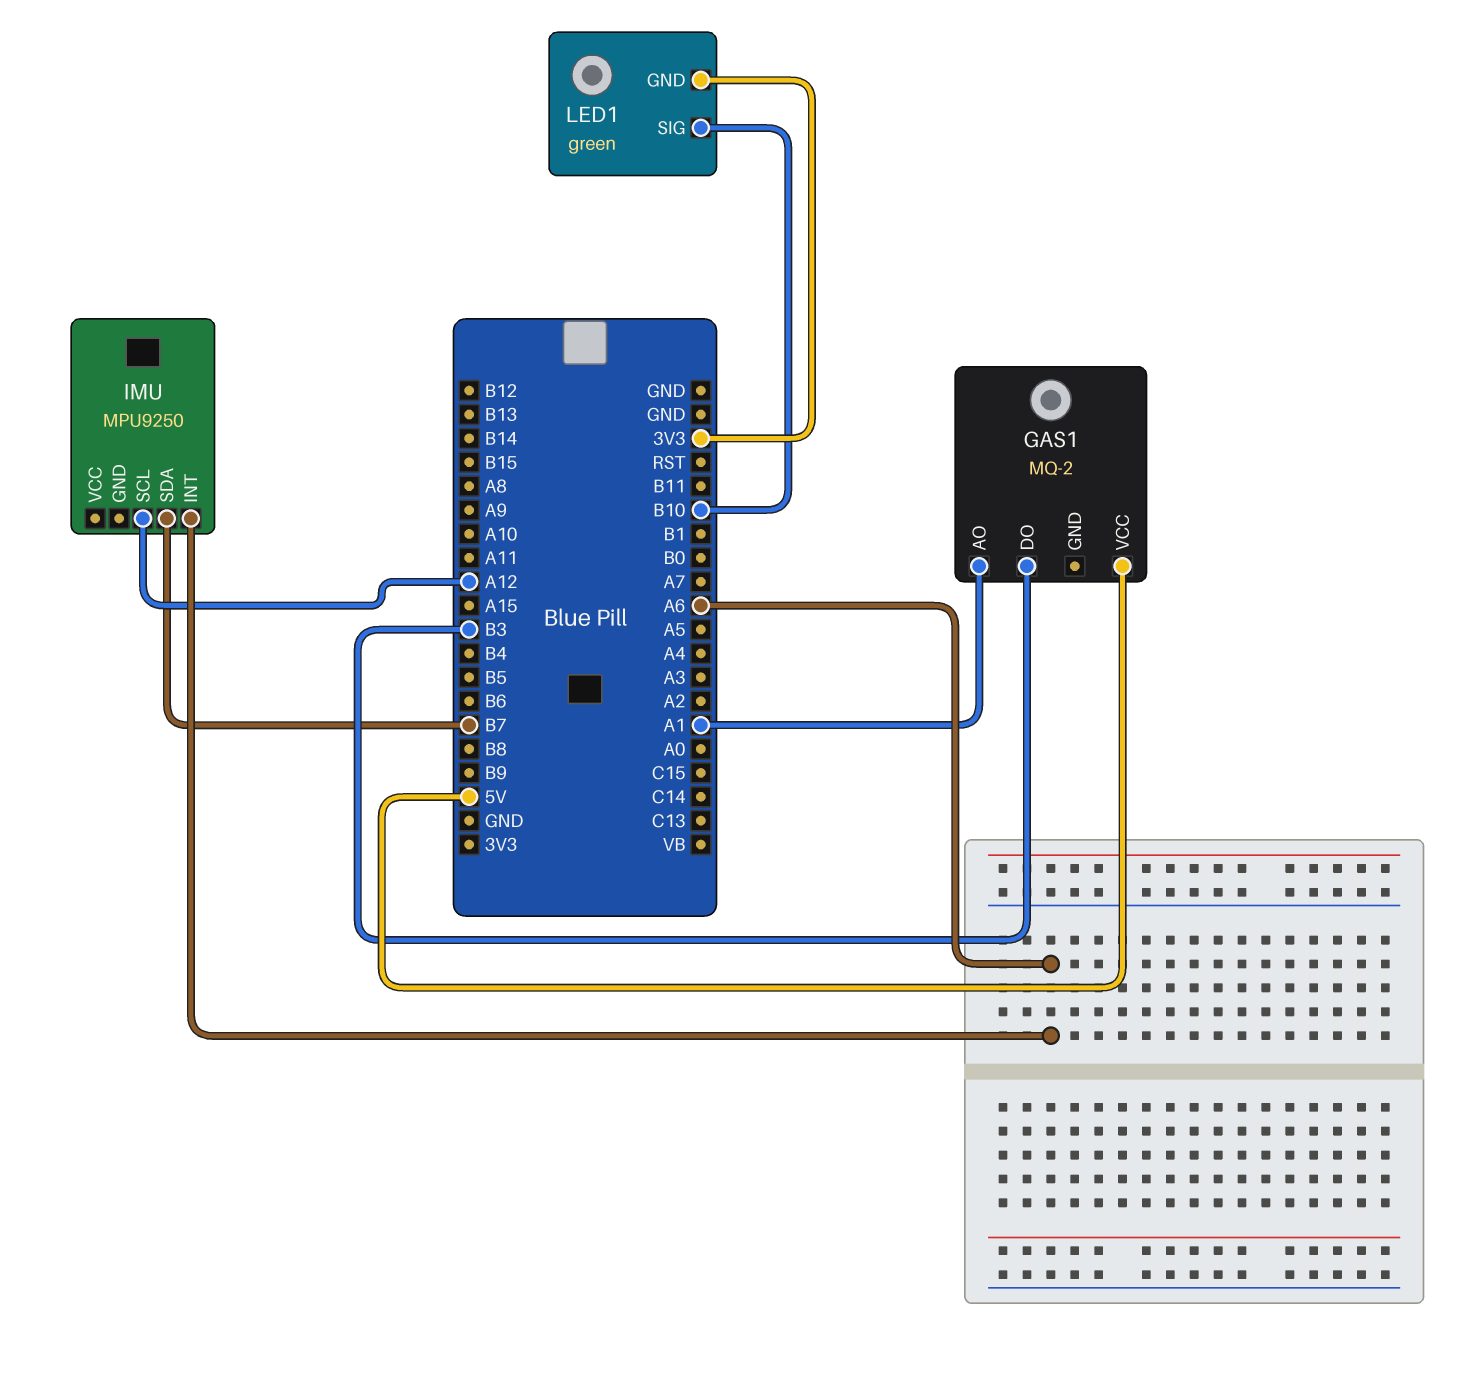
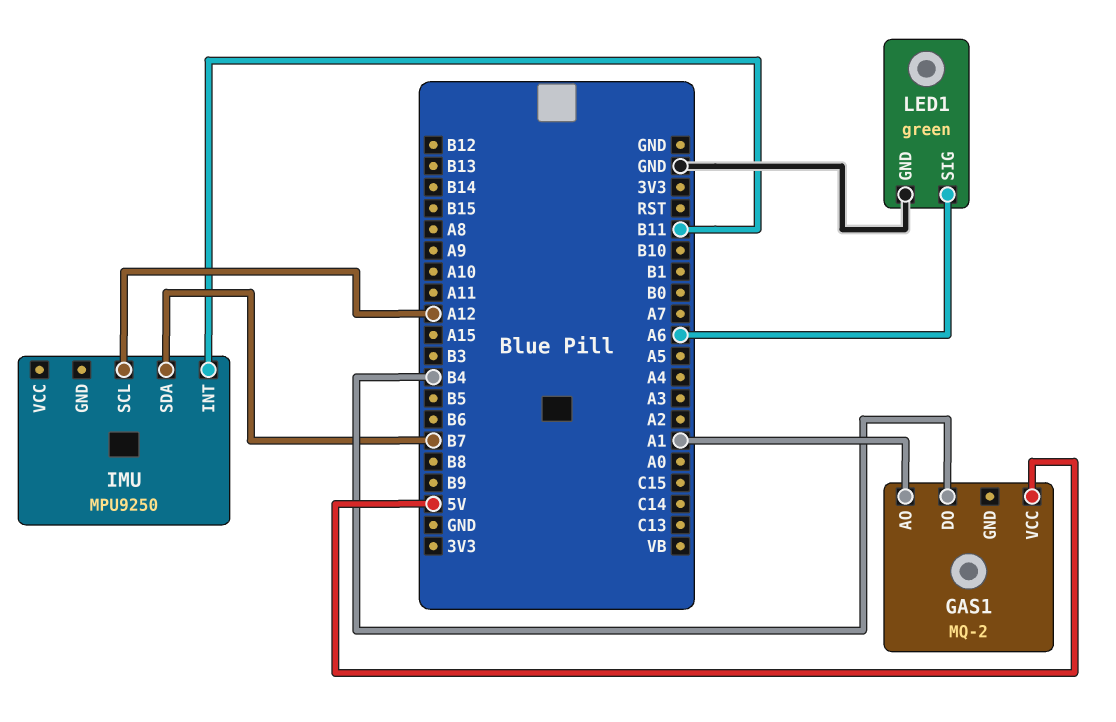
GAS1 pin DO: B3 -> B4
IMU pin INT: A6 -> B11
LED1 pin GND: 3V3 -> GND
LED1 pin SIG: B10 -> A6

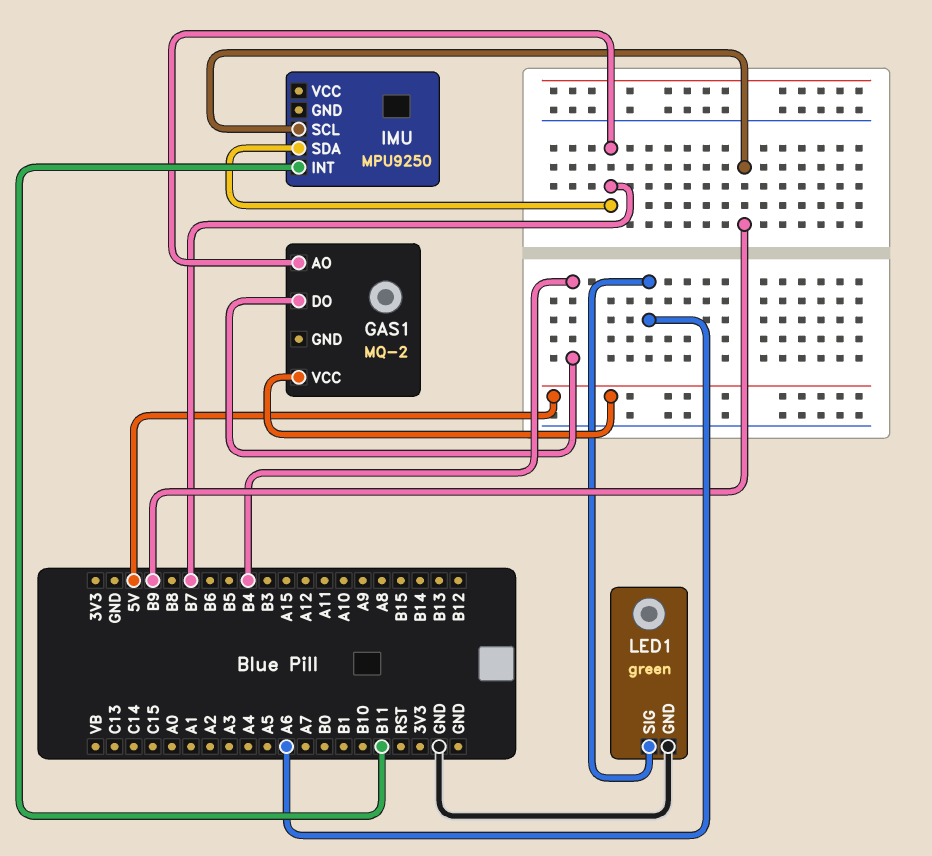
GAS1 pin AO: A1 -> B7
IMU pin SCL: A12 -> B9

